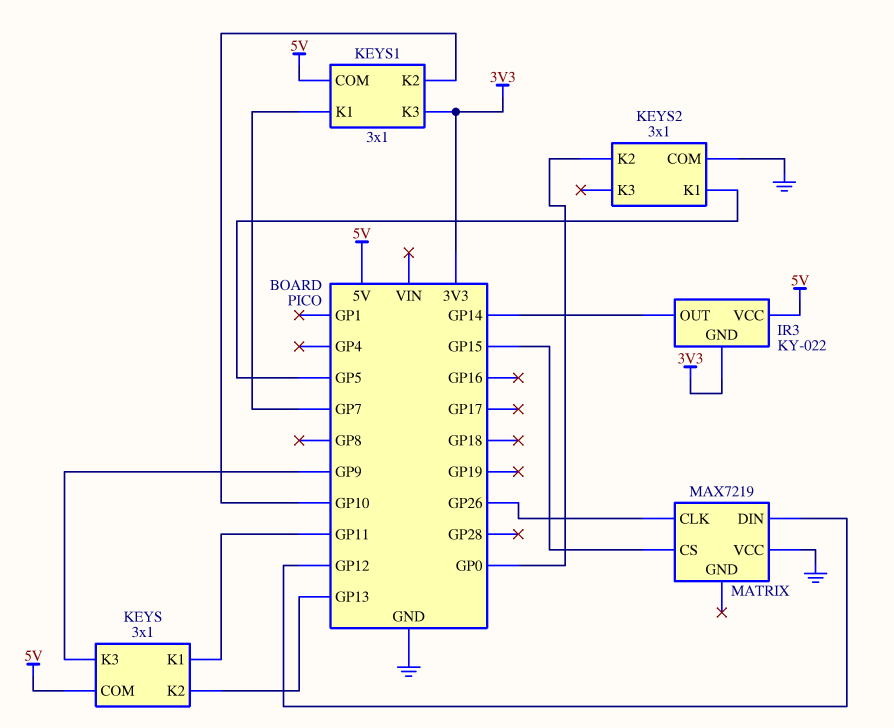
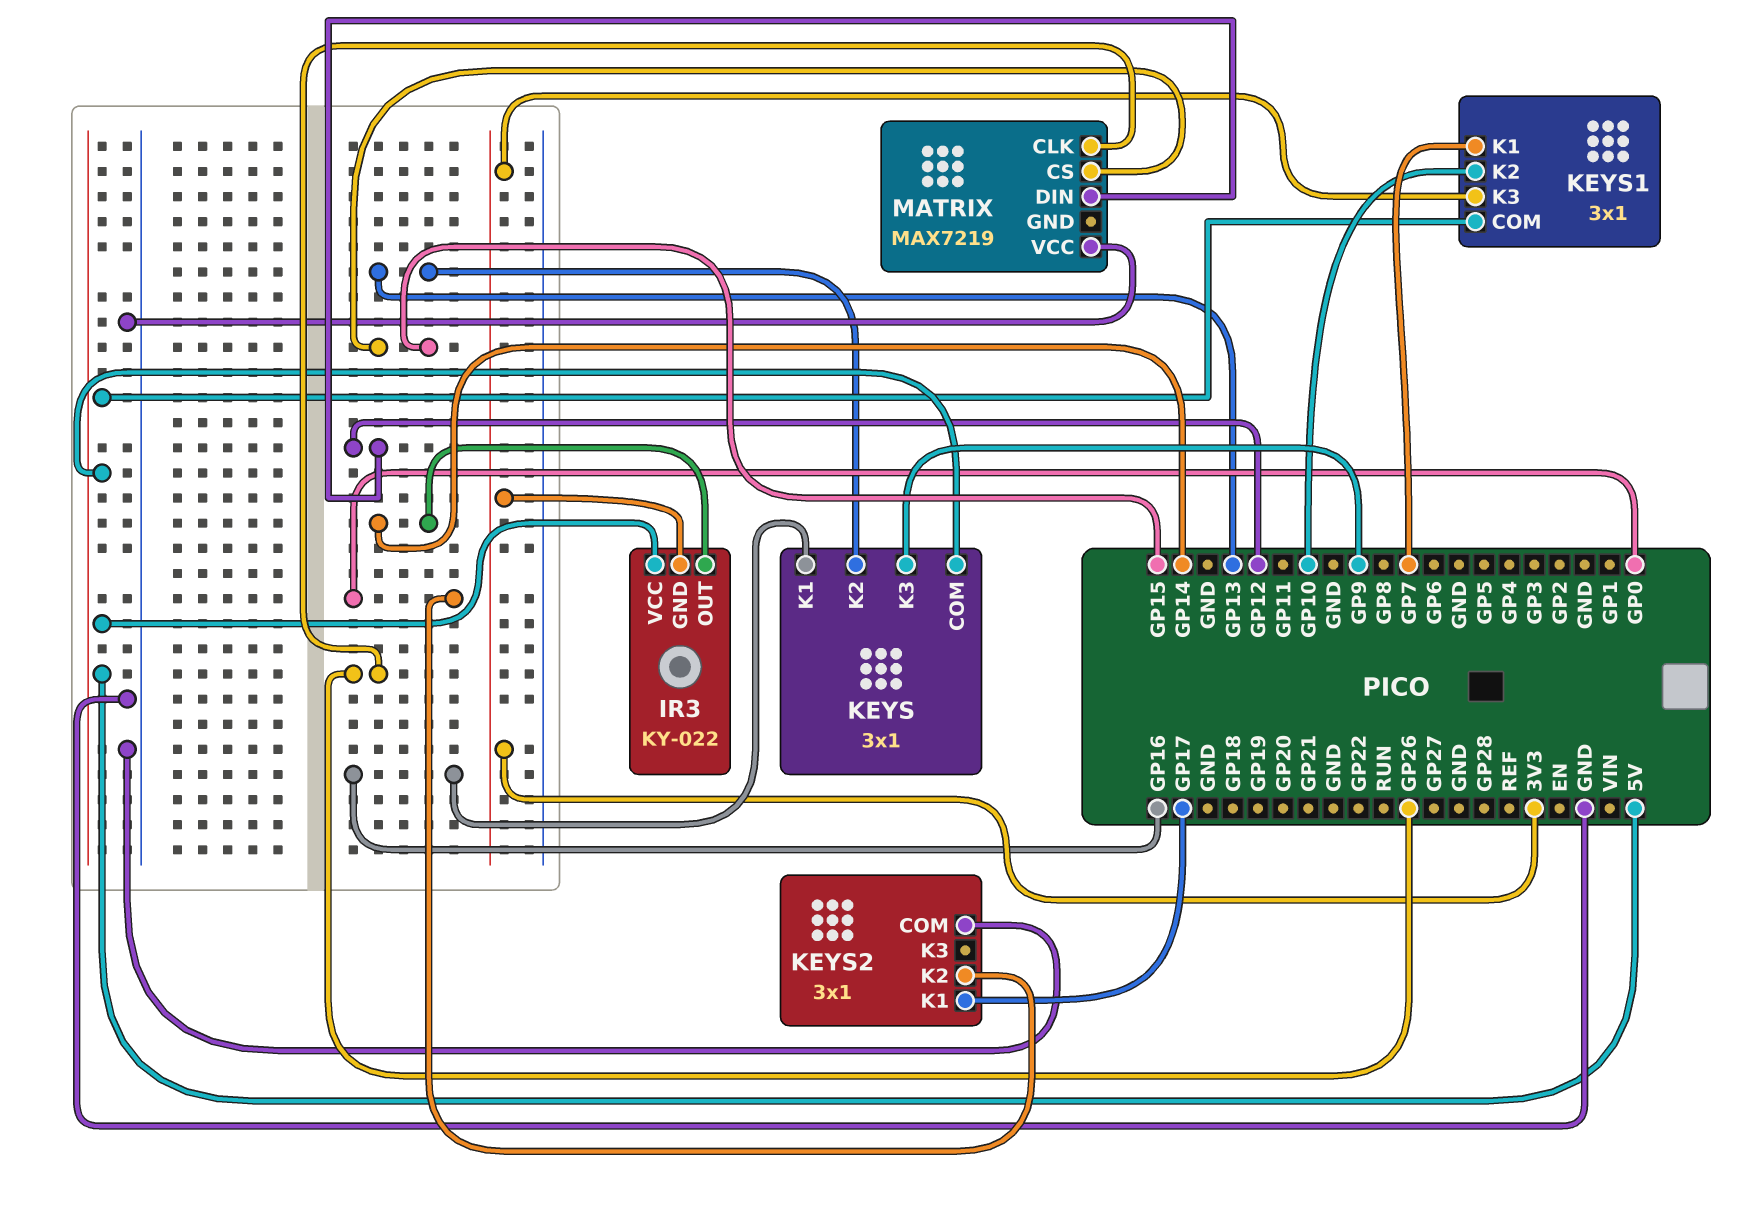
KEYS pin K1: GP11 -> GP16
KEYS2 pin K1: GP5 -> GP17

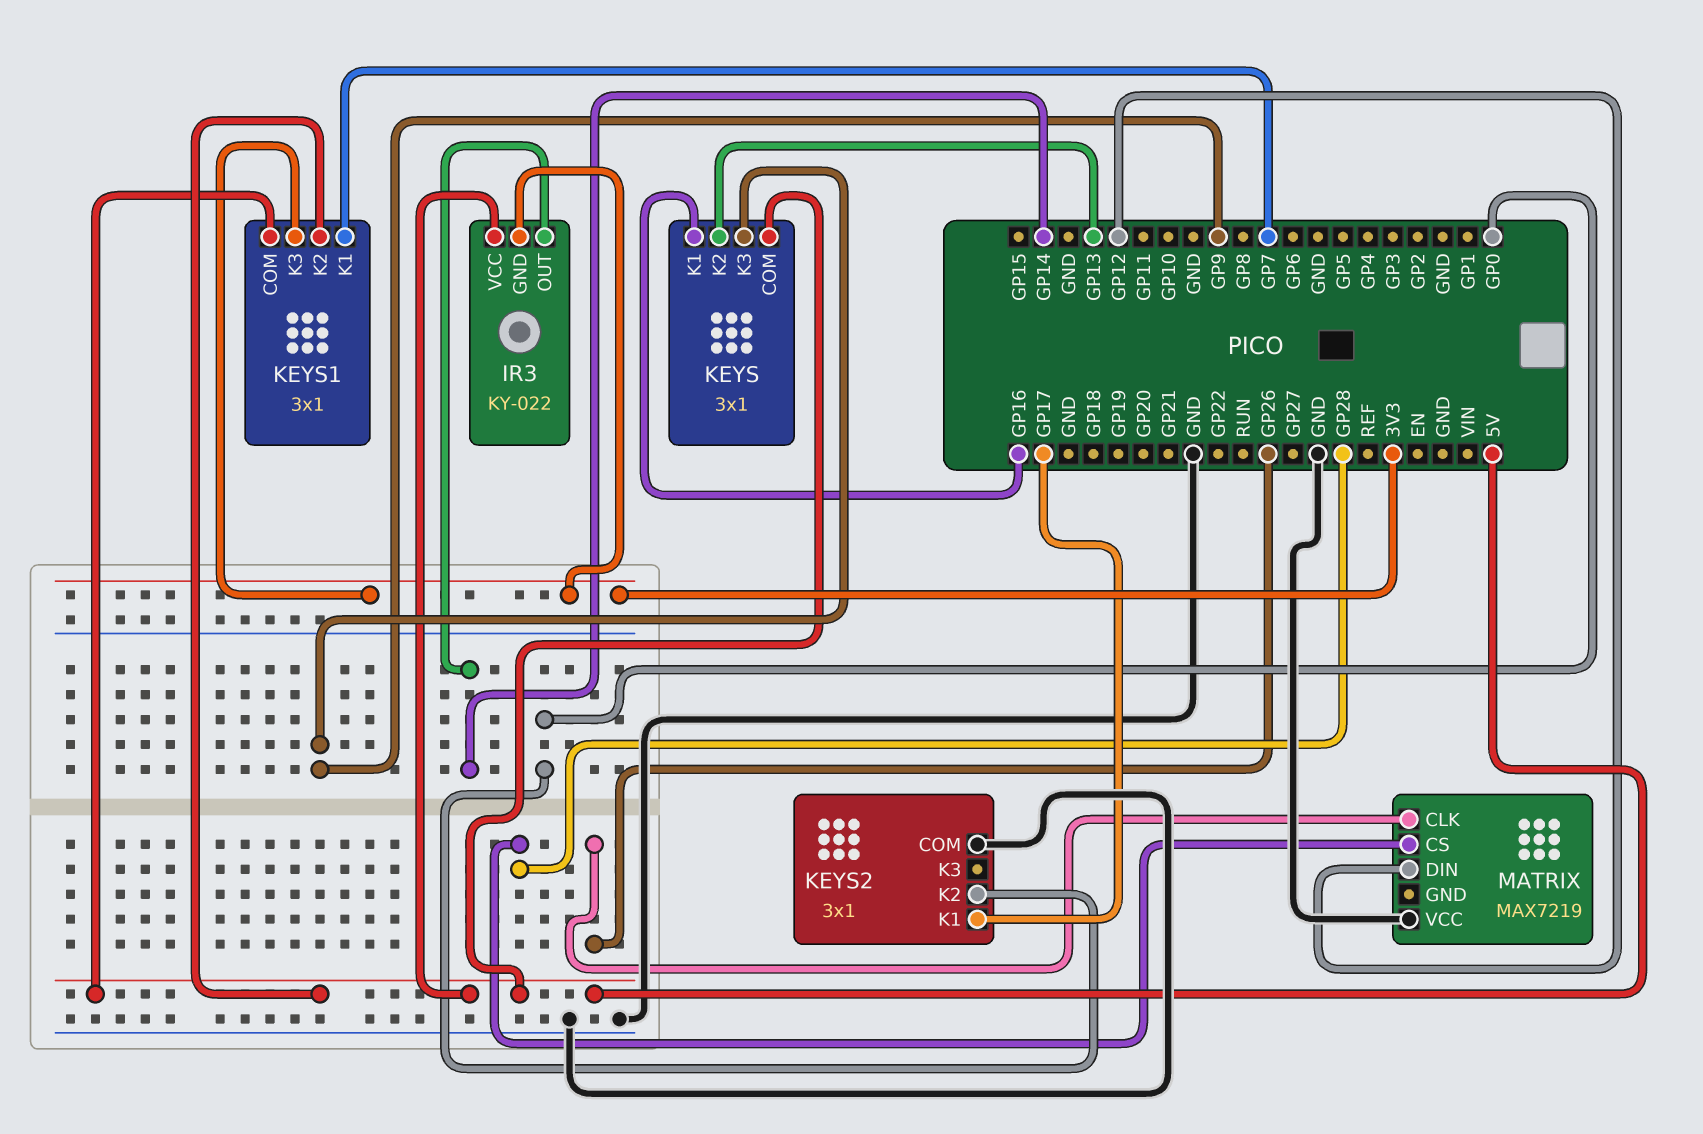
KEYS1 pin K2: GP10 -> 5V
MATRIX pin CS: GP15 -> GP28

